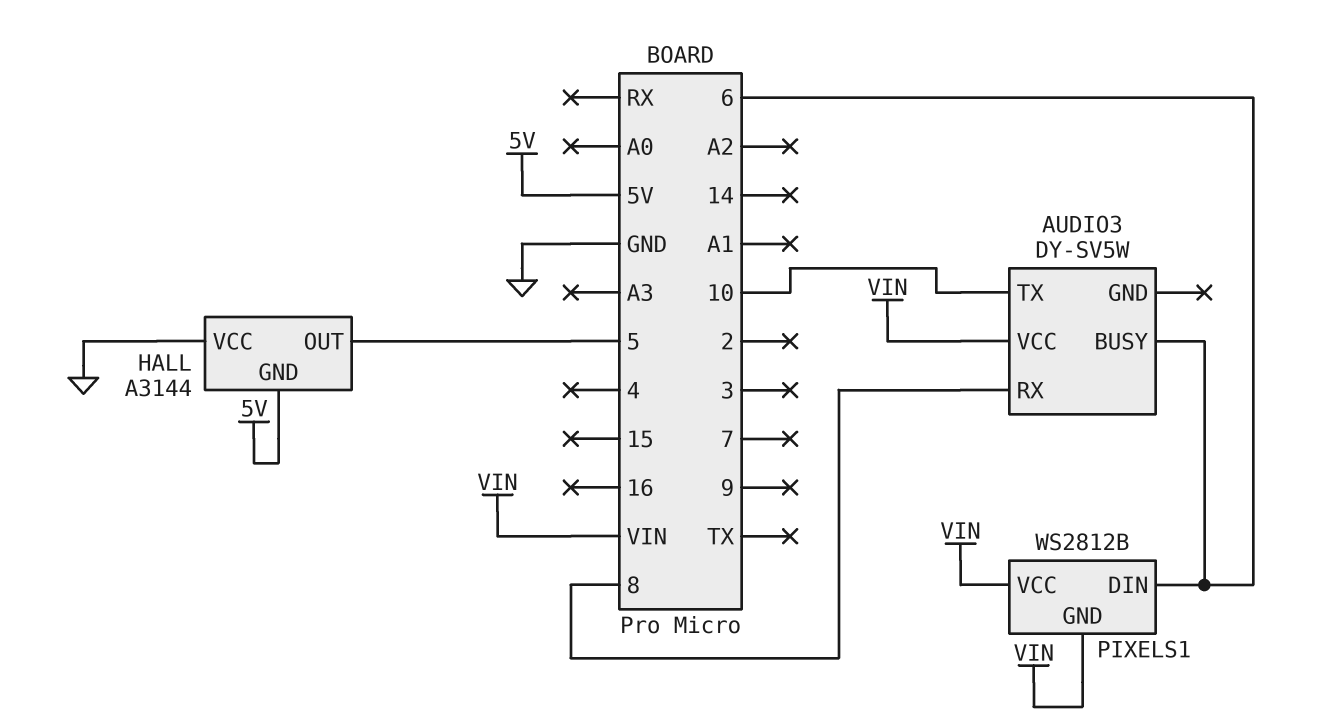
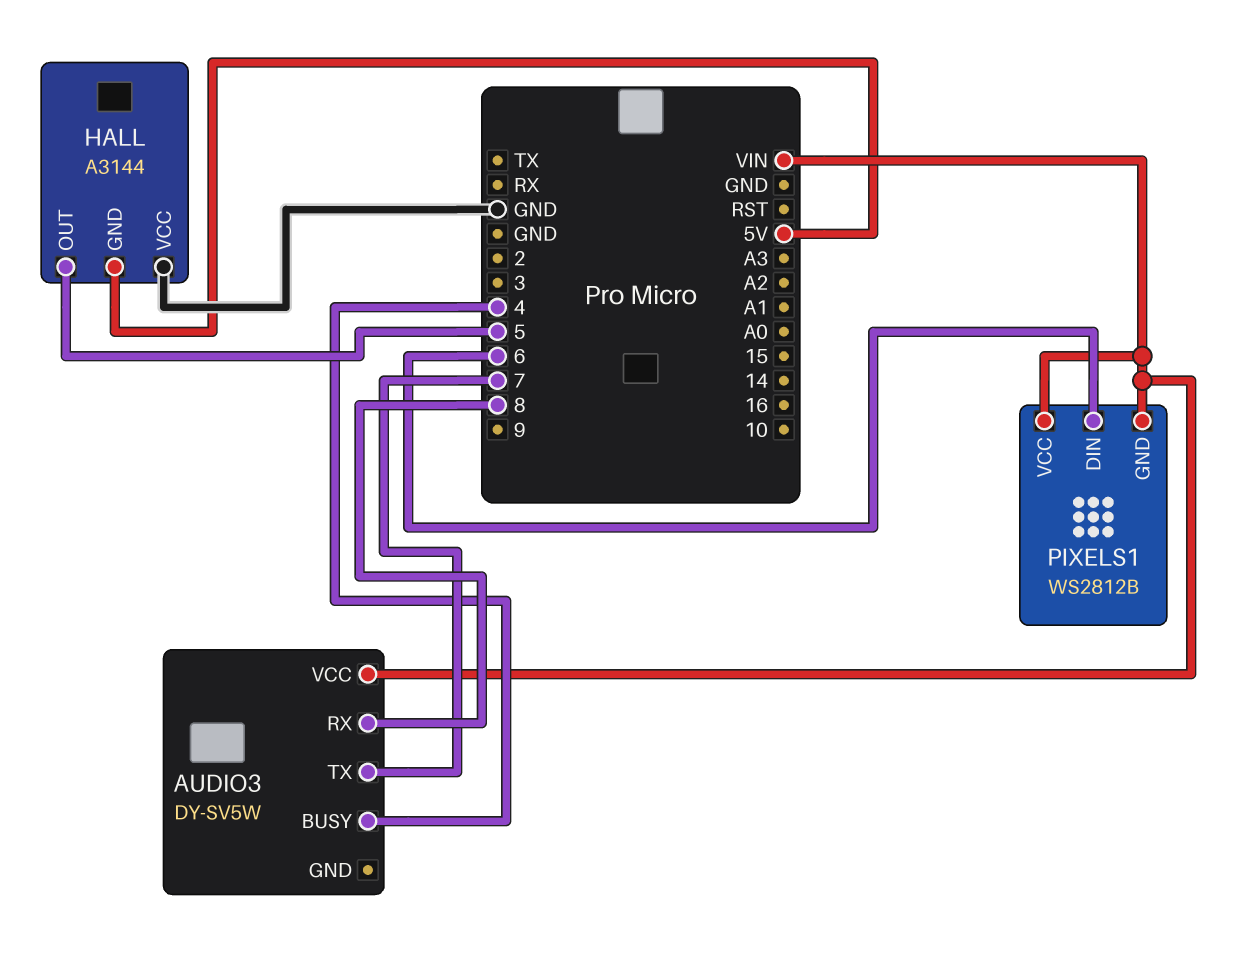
AUDIO3 pin BUSY: 6 -> 4
AUDIO3 pin TX: 10 -> 7

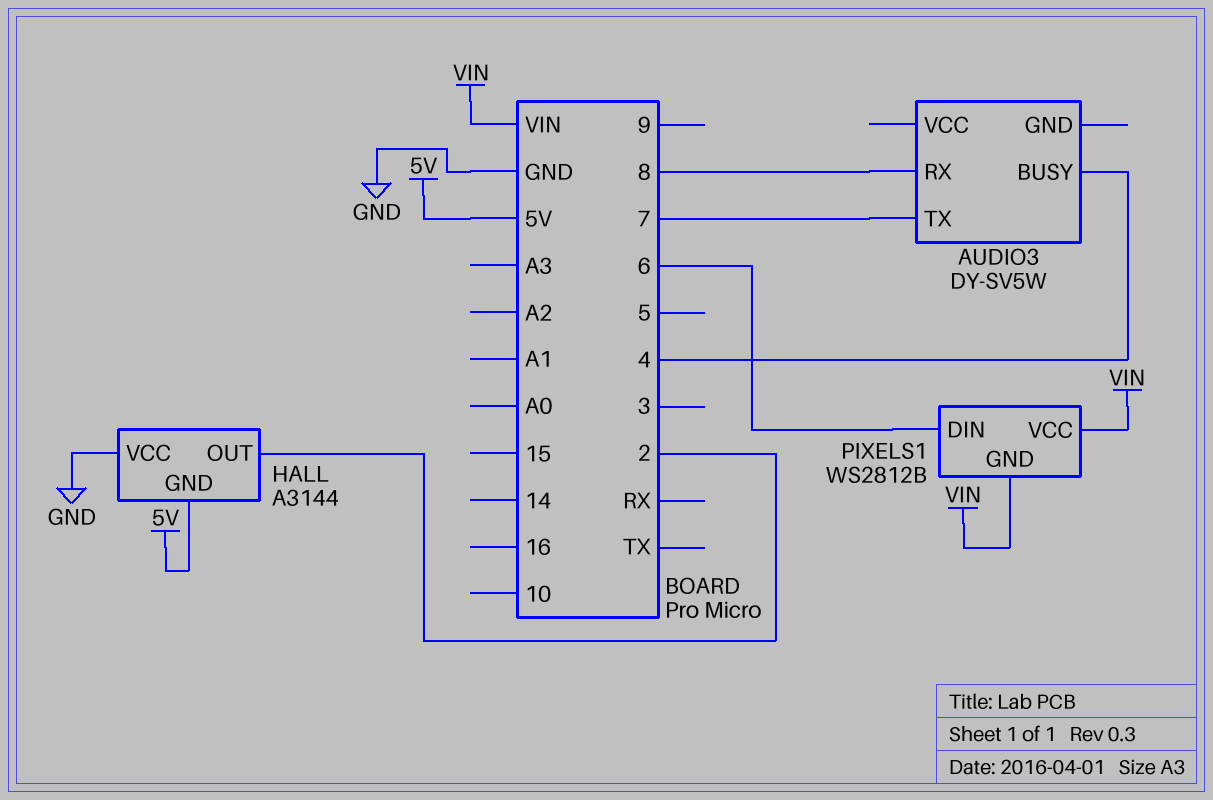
AUDIO3 pin VCC: VIN -> none
HALL pin OUT: 5 -> 2

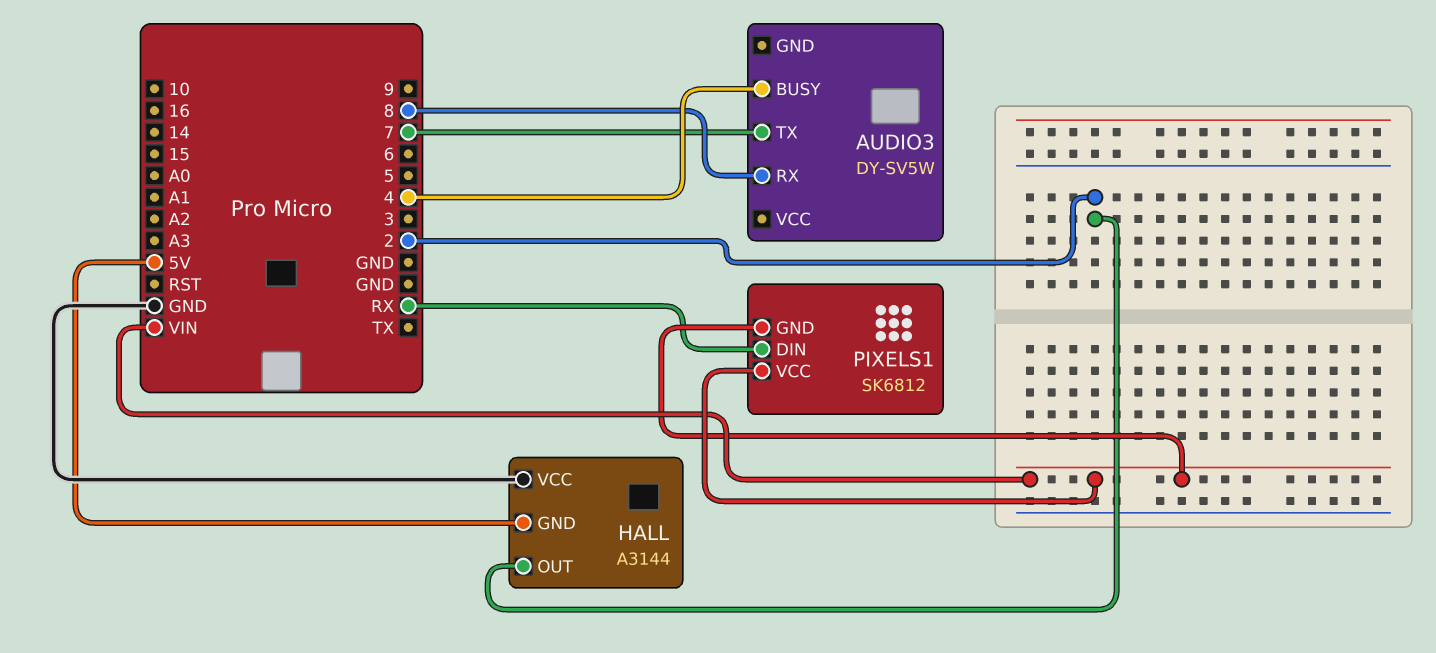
PIXELS1: WS2812B -> SK6812
PIXELS1 pin DIN: 6 -> RX

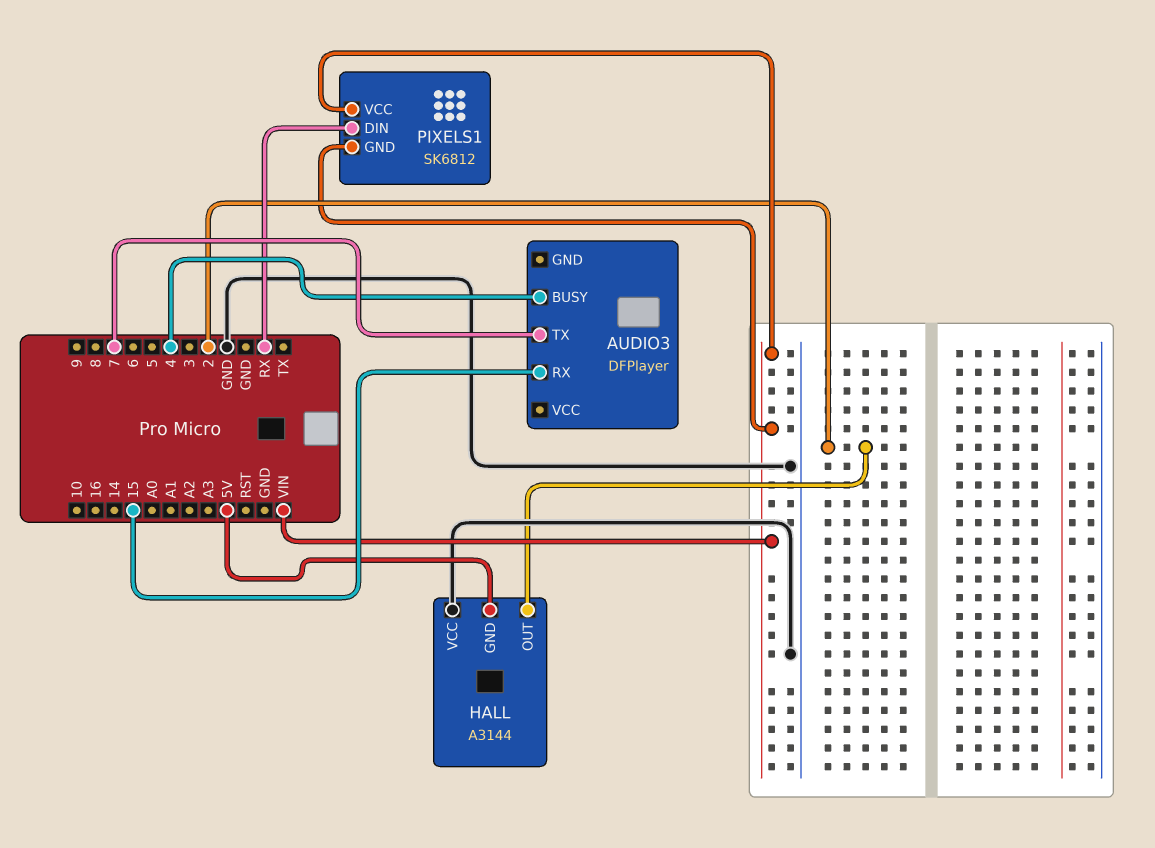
AUDIO3: DY-SV5W -> DFPlayer
AUDIO3 pin RX: 8 -> 15

